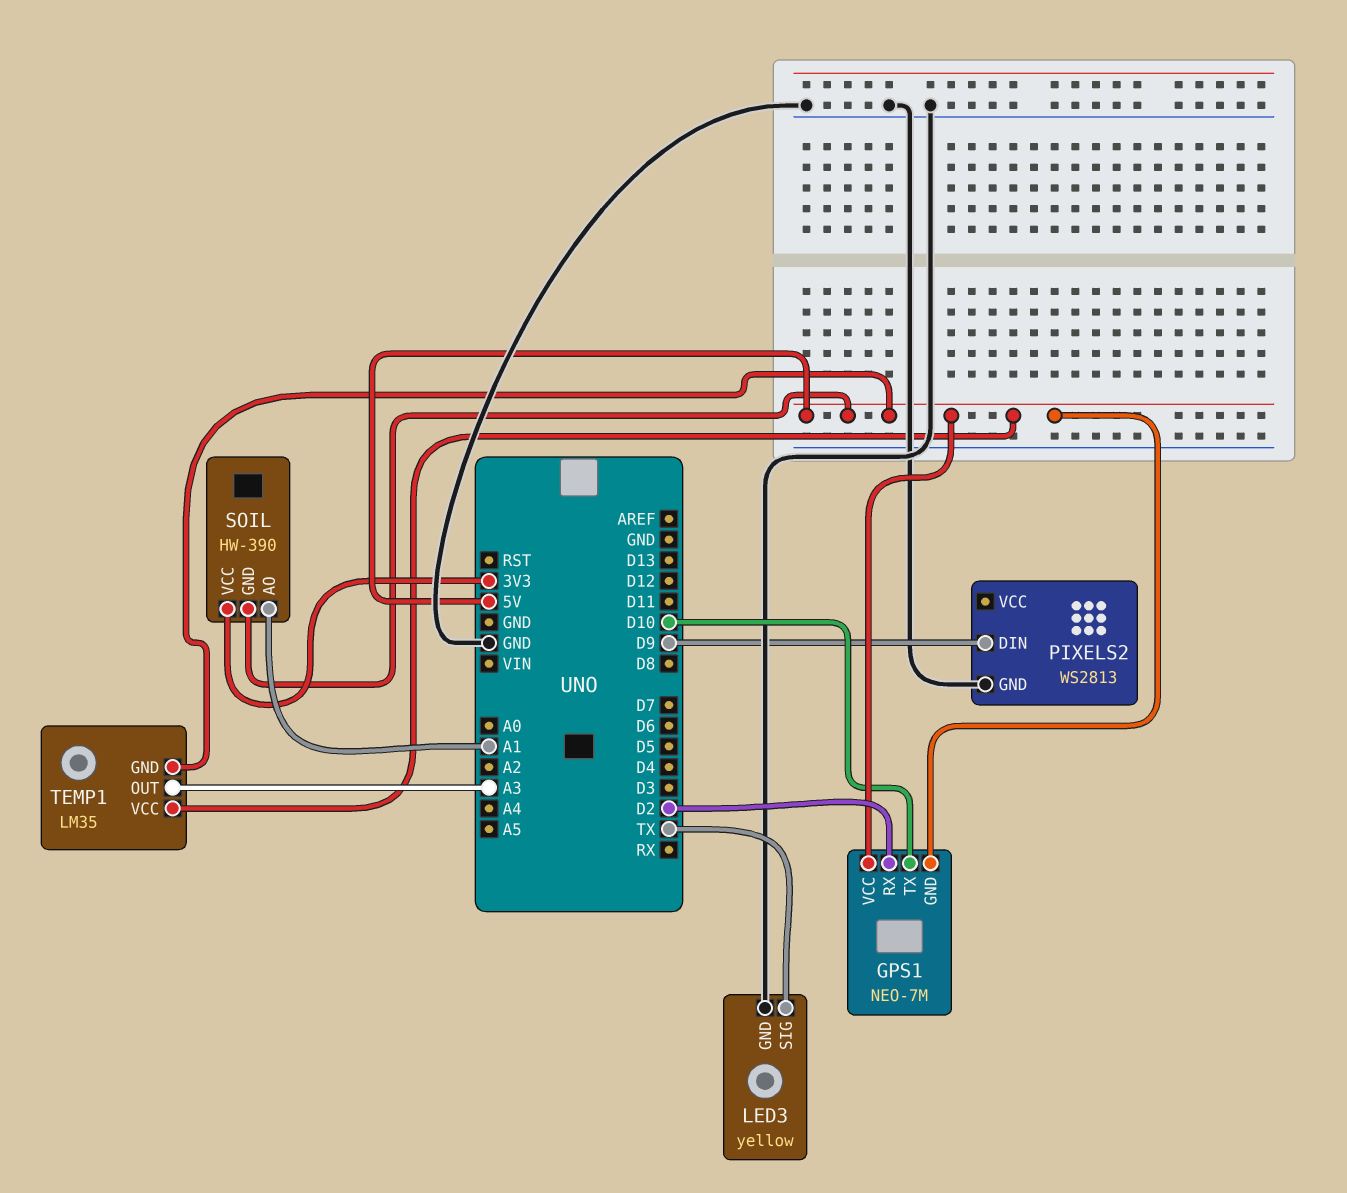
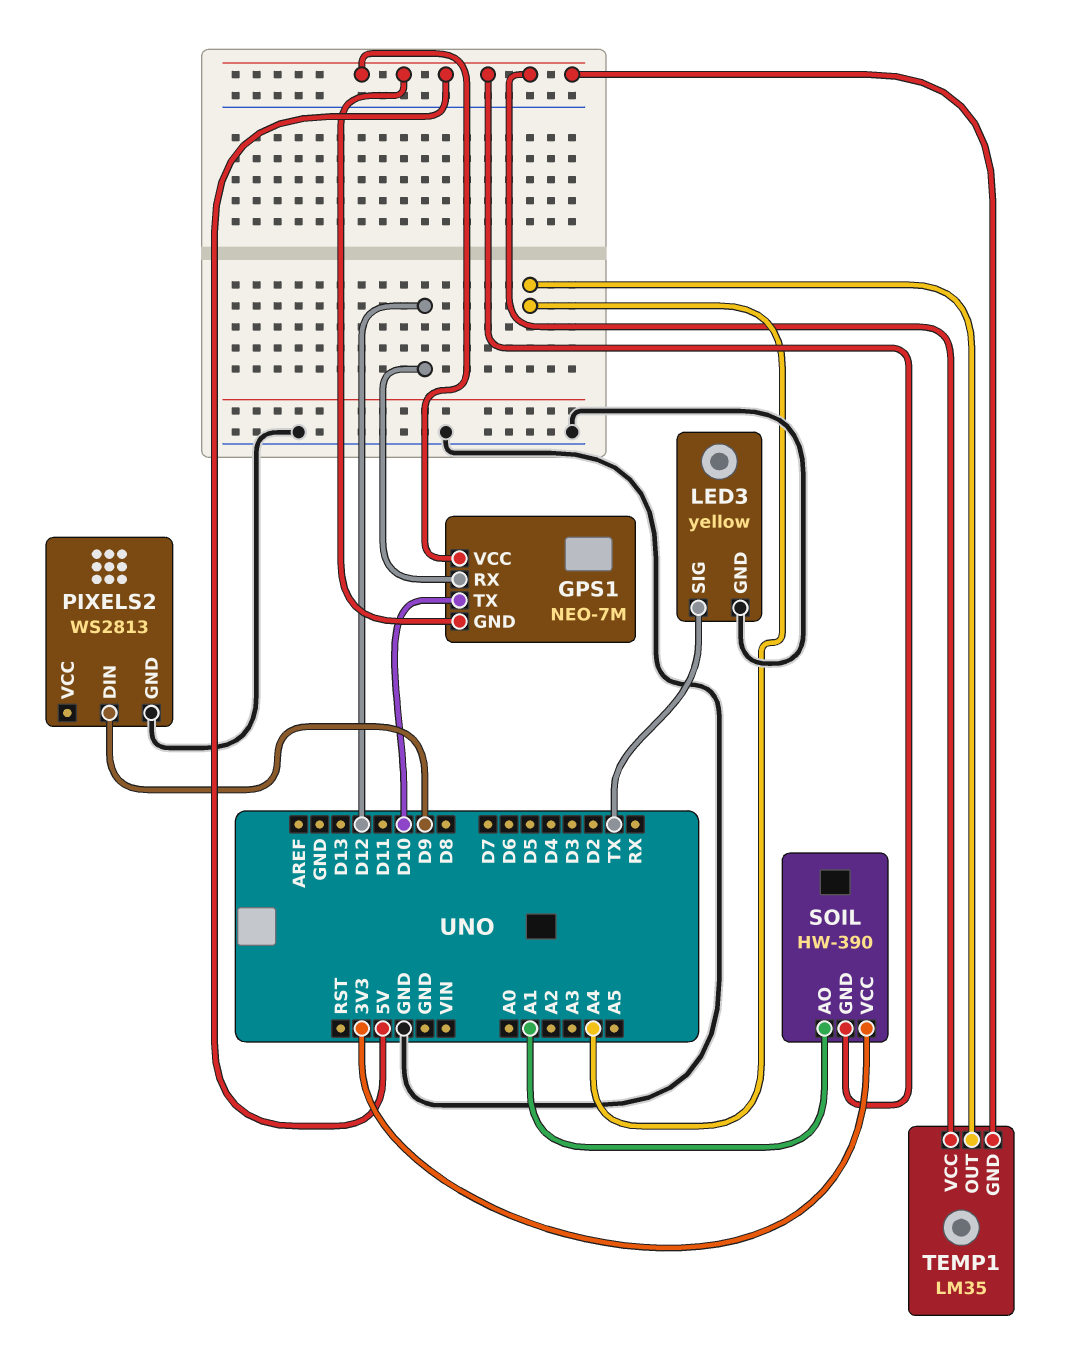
GPS1 pin RX: D2 -> D12
TEMP1 pin OUT: A3 -> A4

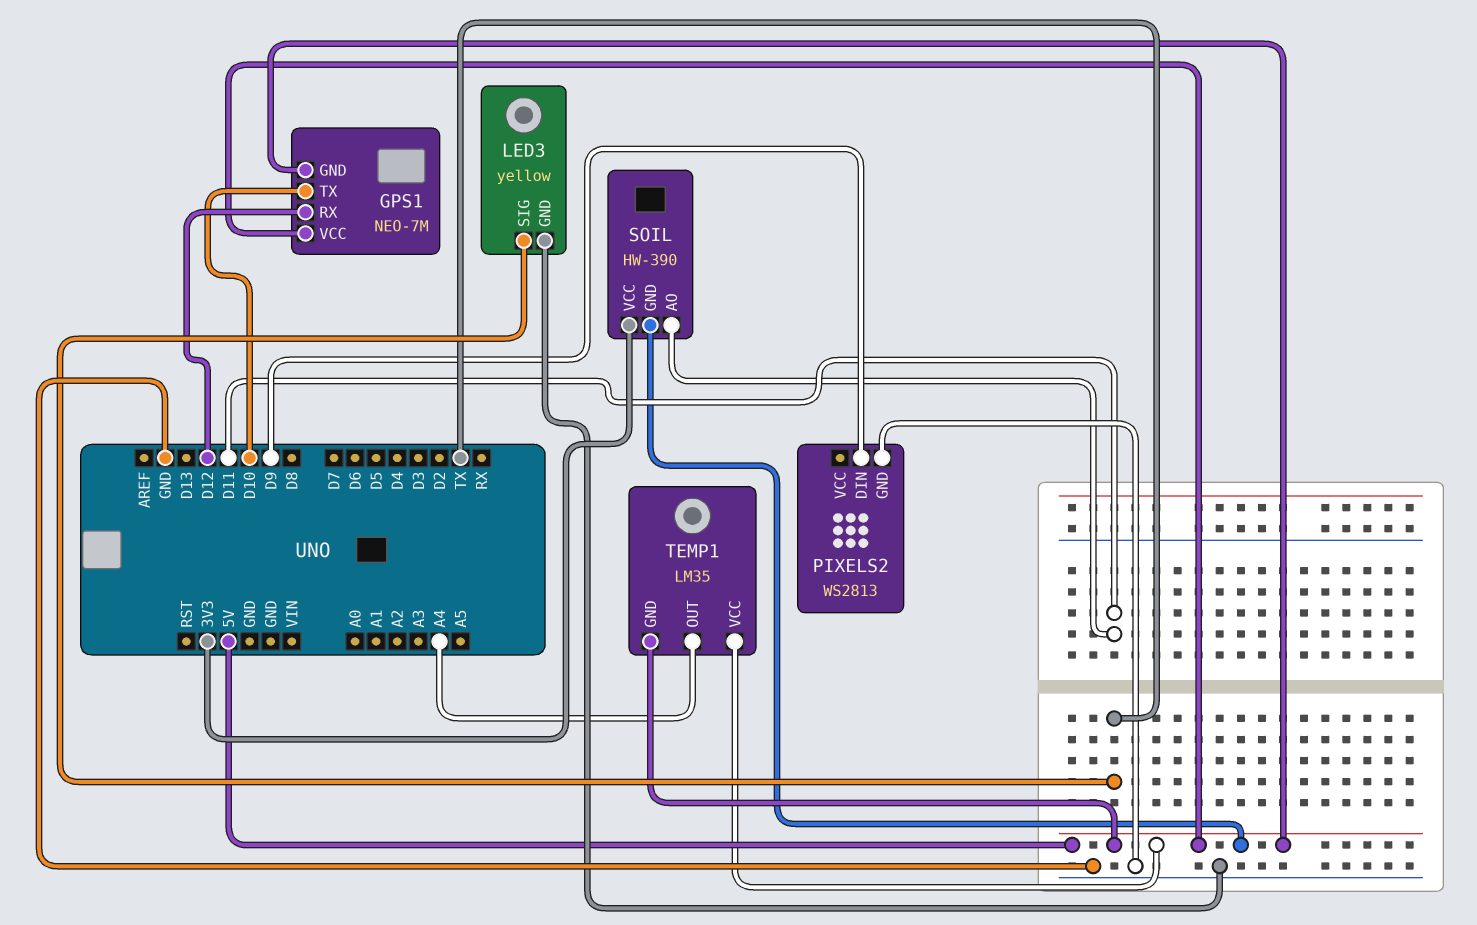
SOIL pin AO: A1 -> D11

